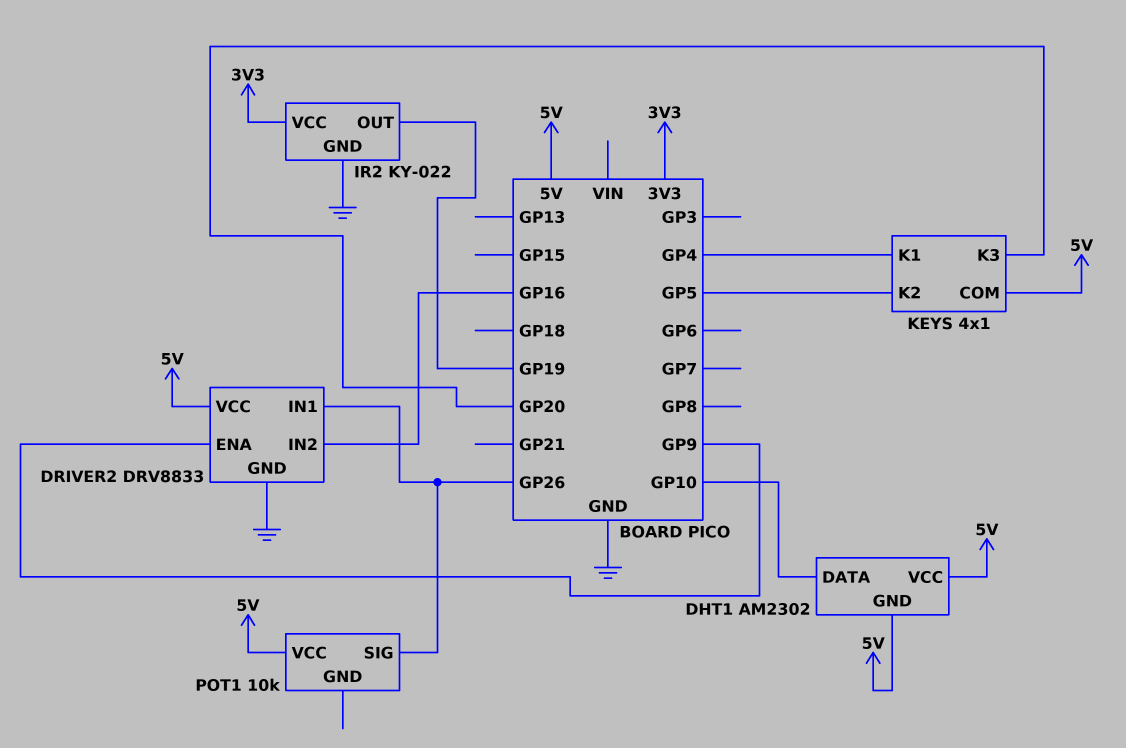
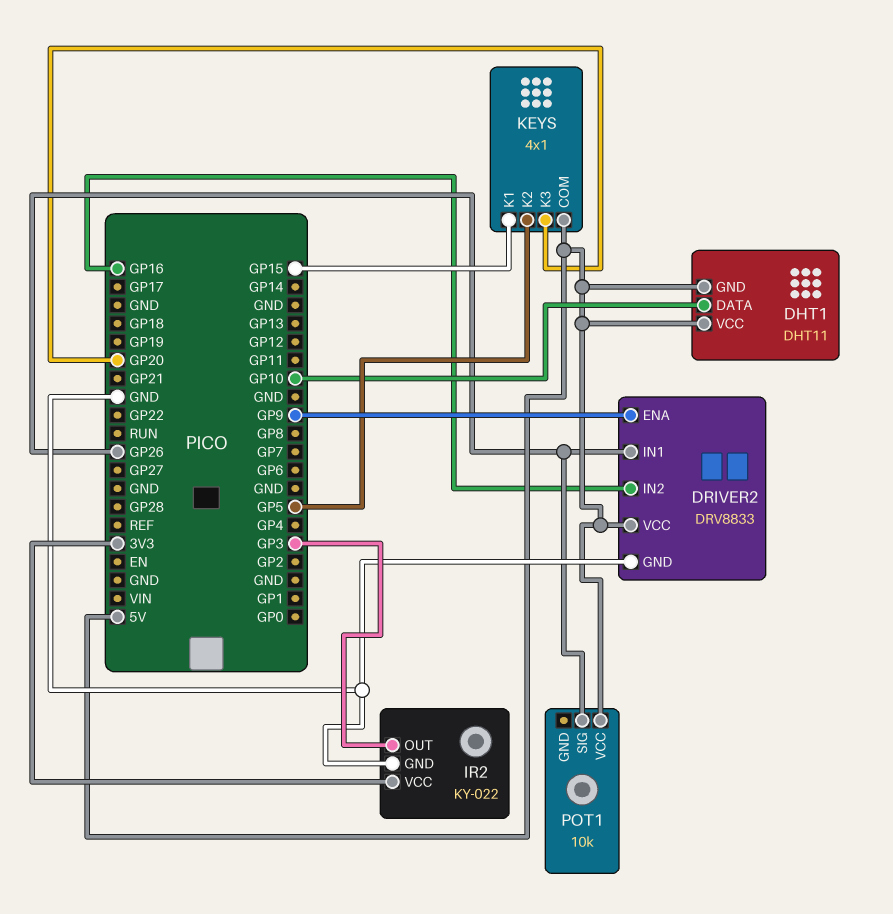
DHT1: AM2302 -> DHT11
IR2 pin OUT: GP19 -> GP3
KEYS pin K1: GP4 -> GP15

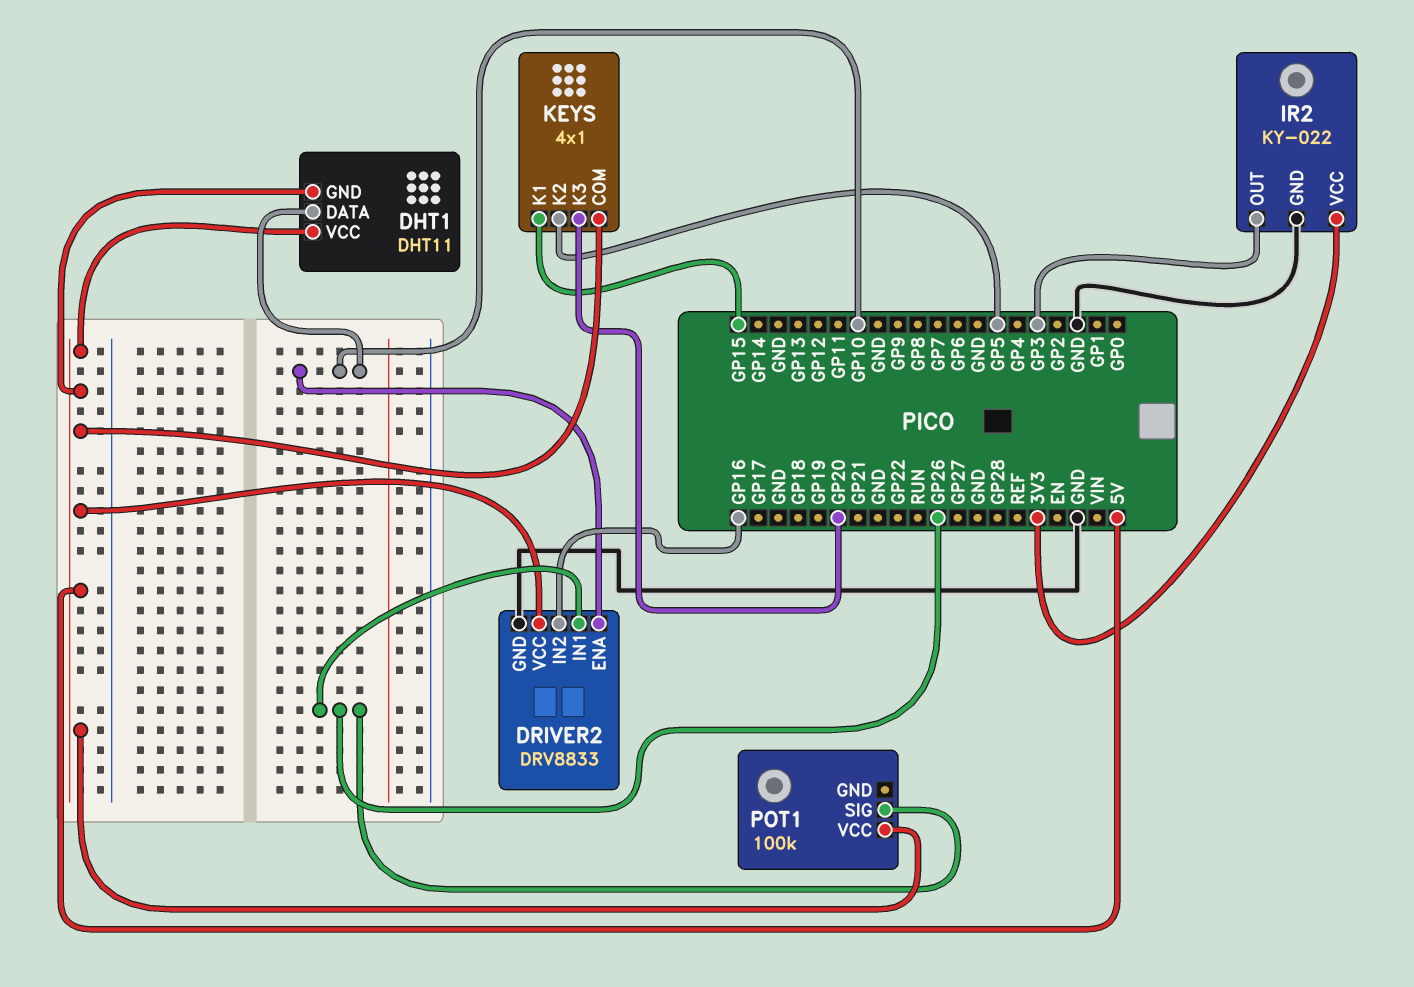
DRIVER2 pin ENA: GP9 -> GP10
POT1: 10k -> 100k

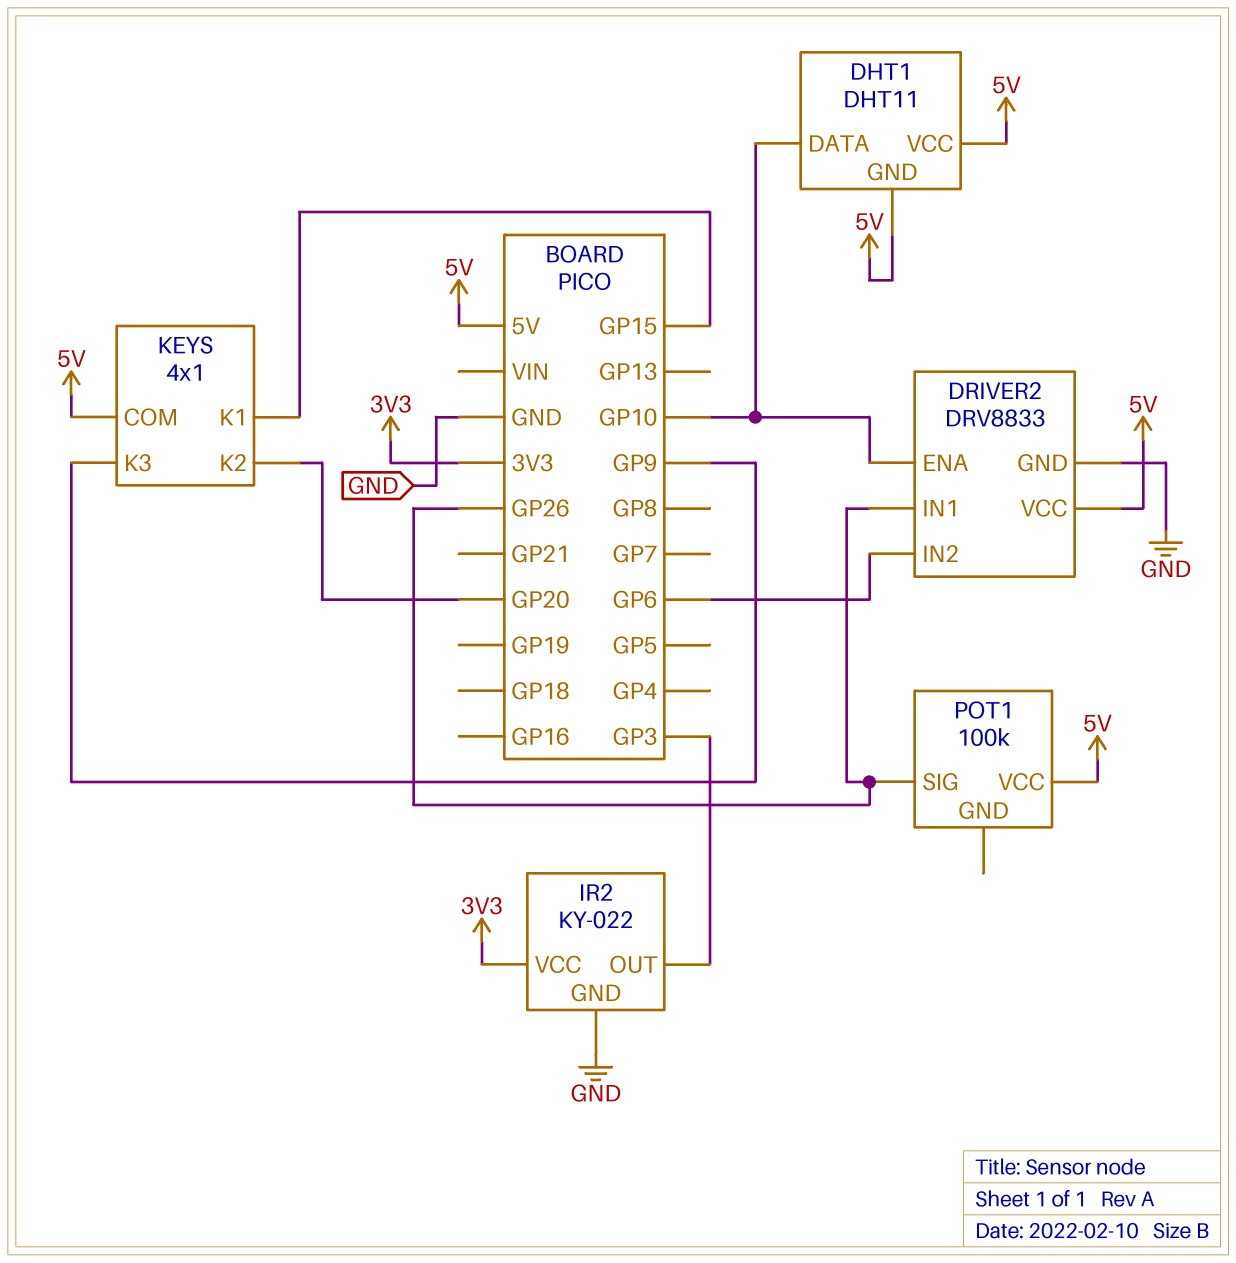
DRIVER2 pin IN2: GP16 -> GP6
KEYS pin K2: GP5 -> GP20
KEYS pin K3: GP20 -> GP9

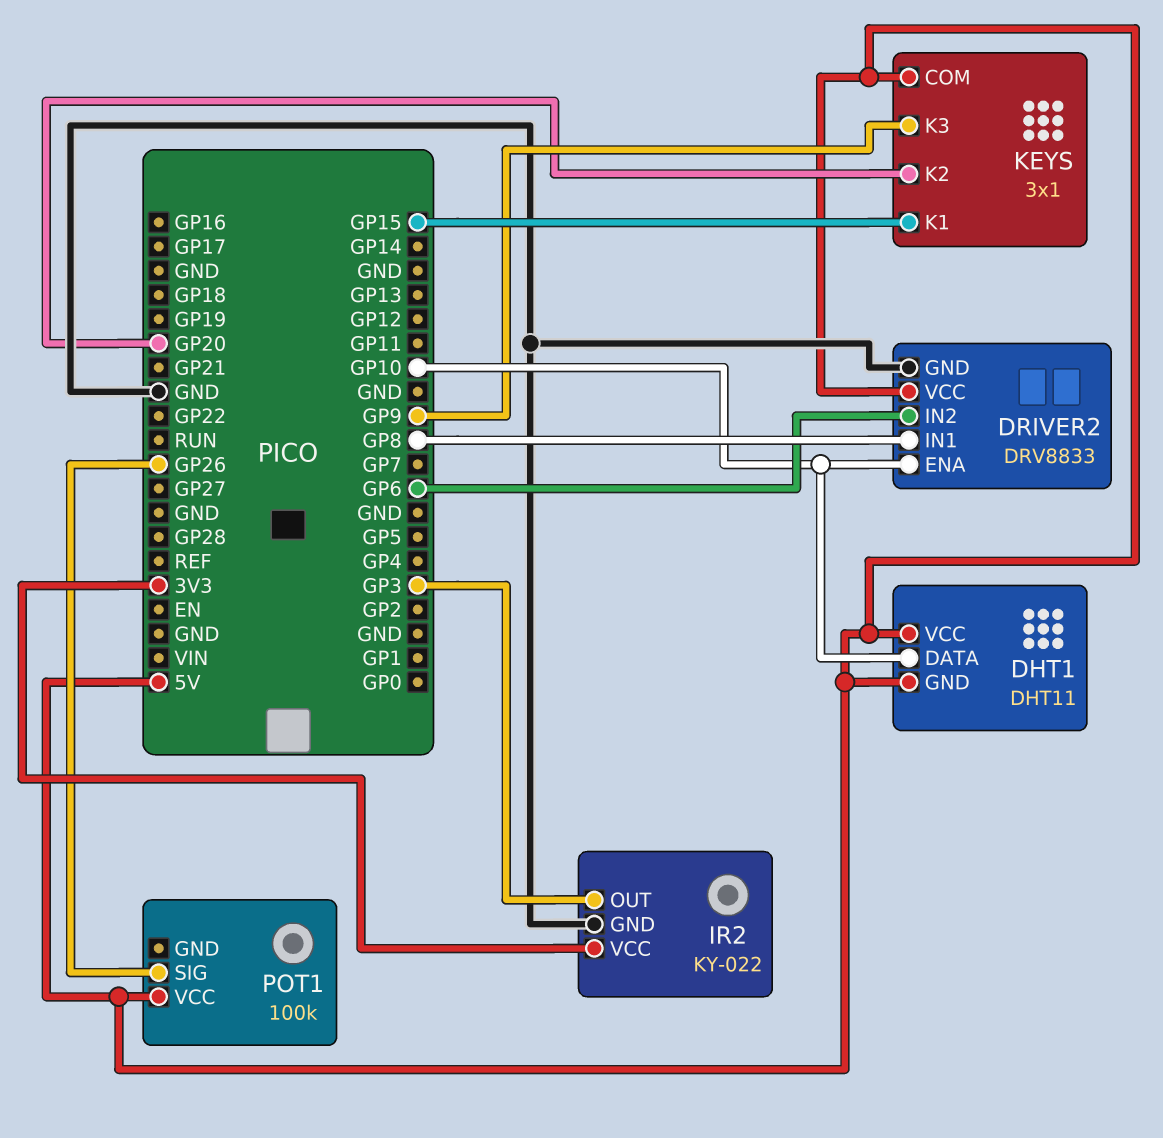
DRIVER2 pin IN1: GP26 -> GP8
KEYS: 4x1 -> 3x1

